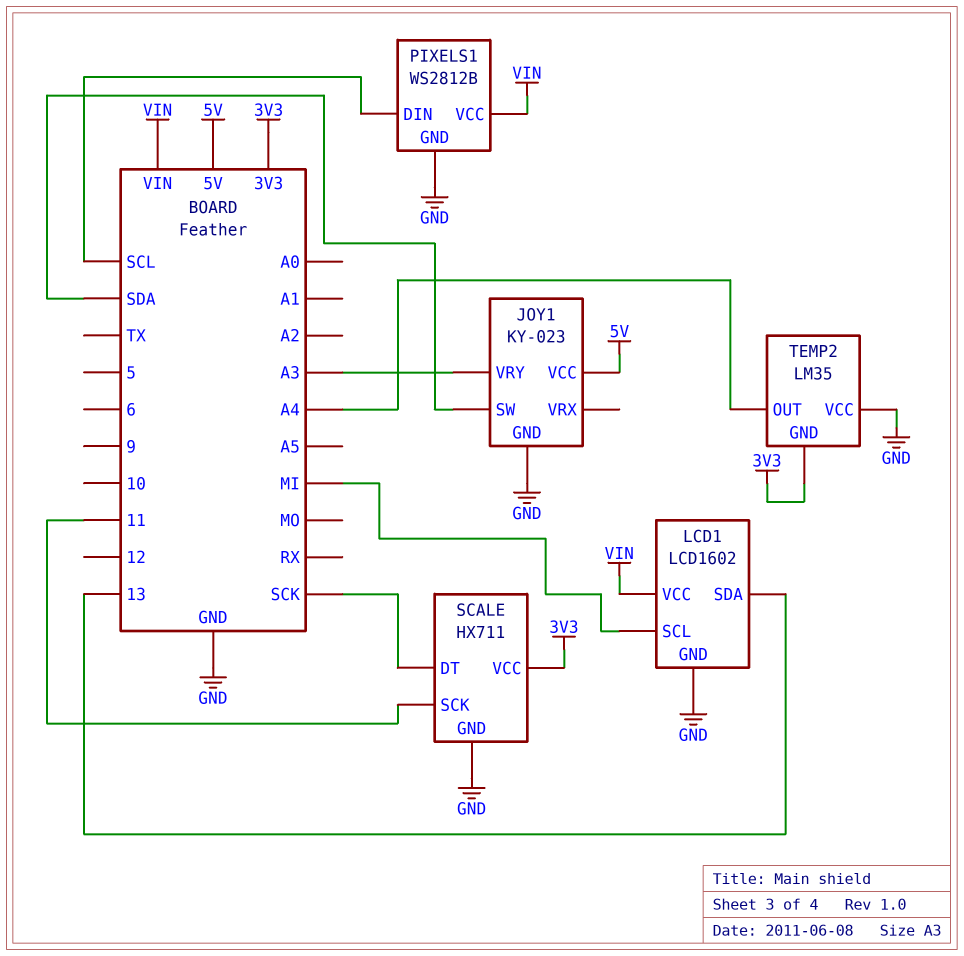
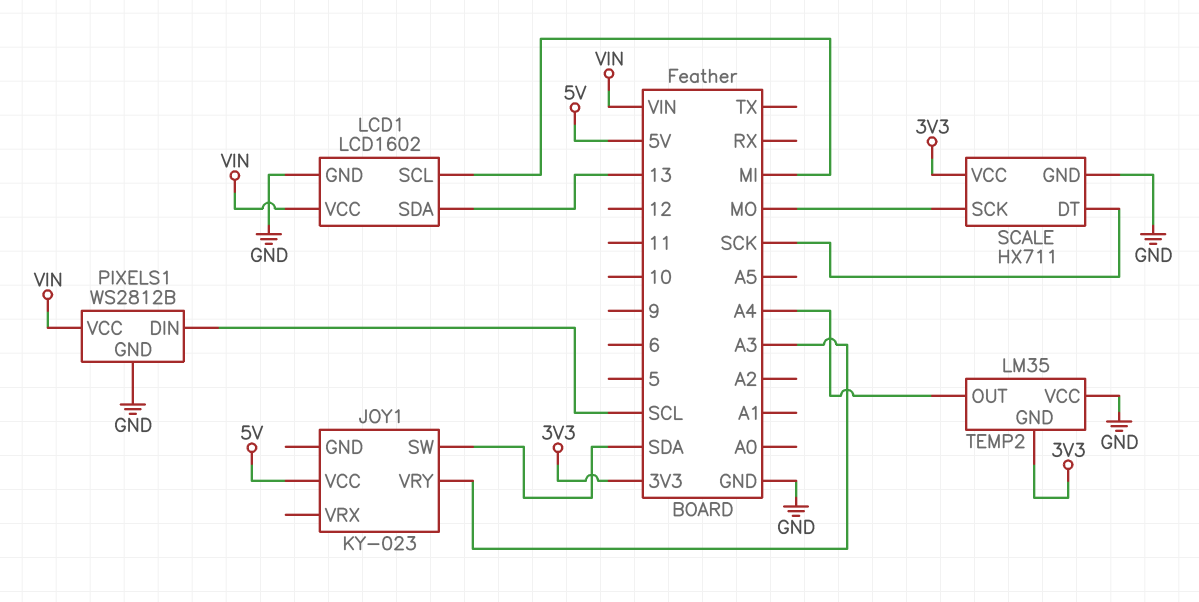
JOY1 pin GND: GND -> none
SCALE pin SCK: 11 -> MO

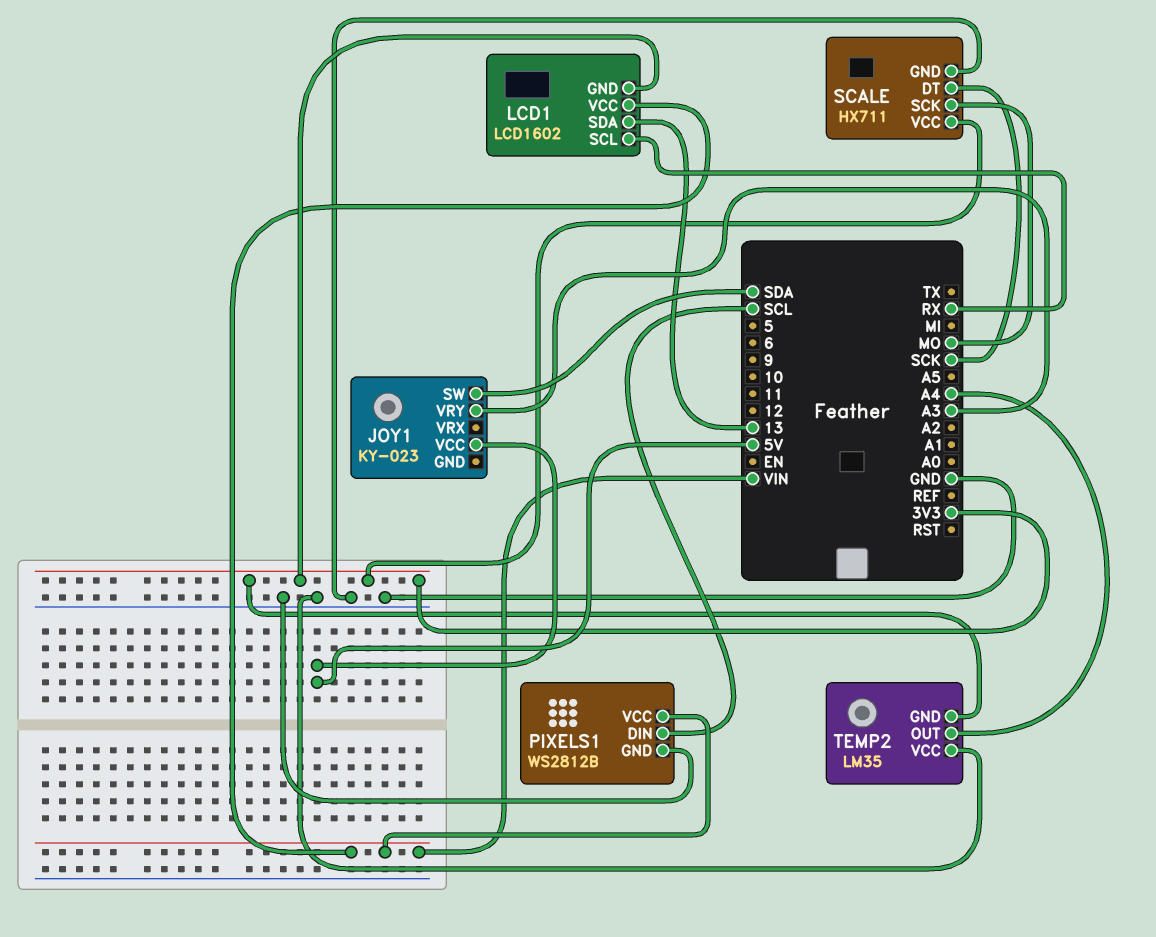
LCD1 pin GND: GND -> 3V3
LCD1 pin SCL: MI -> RX

